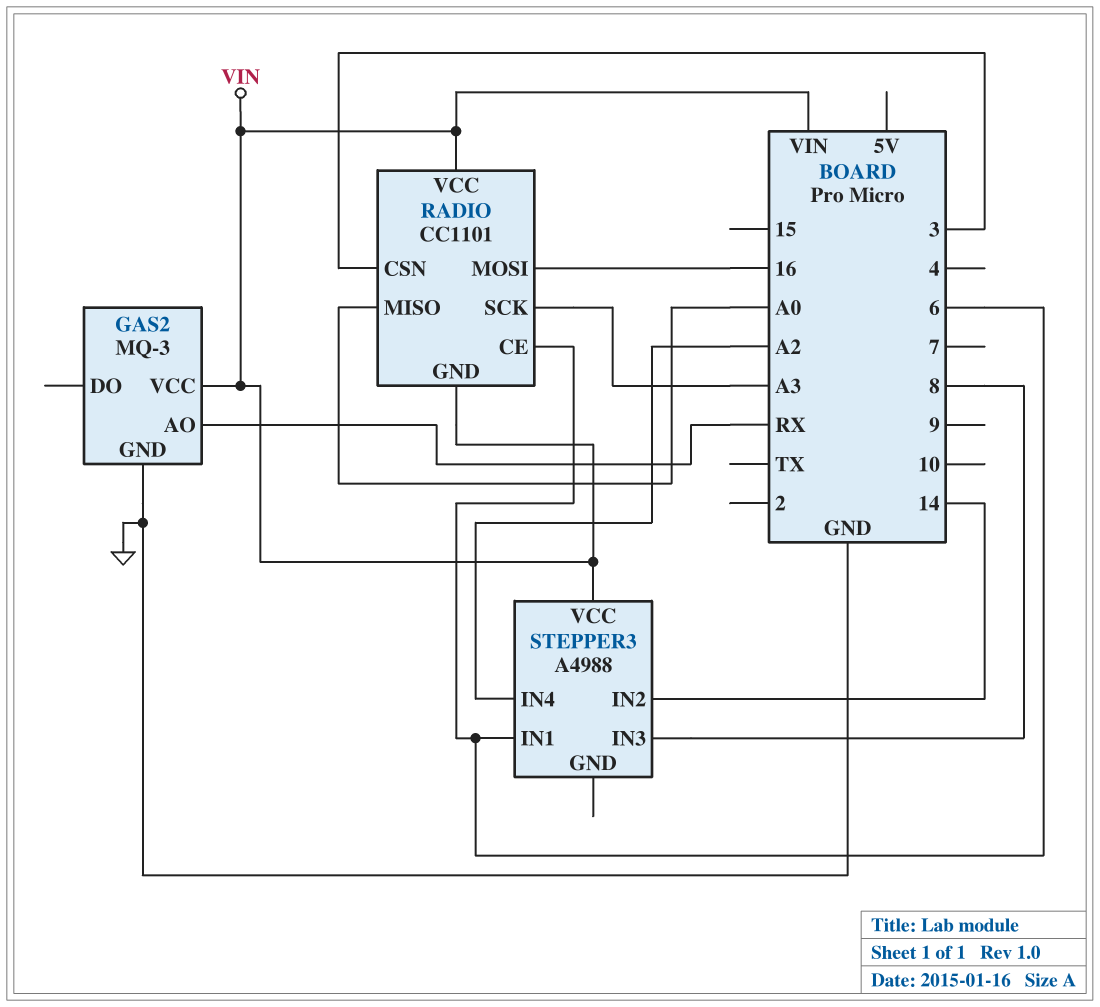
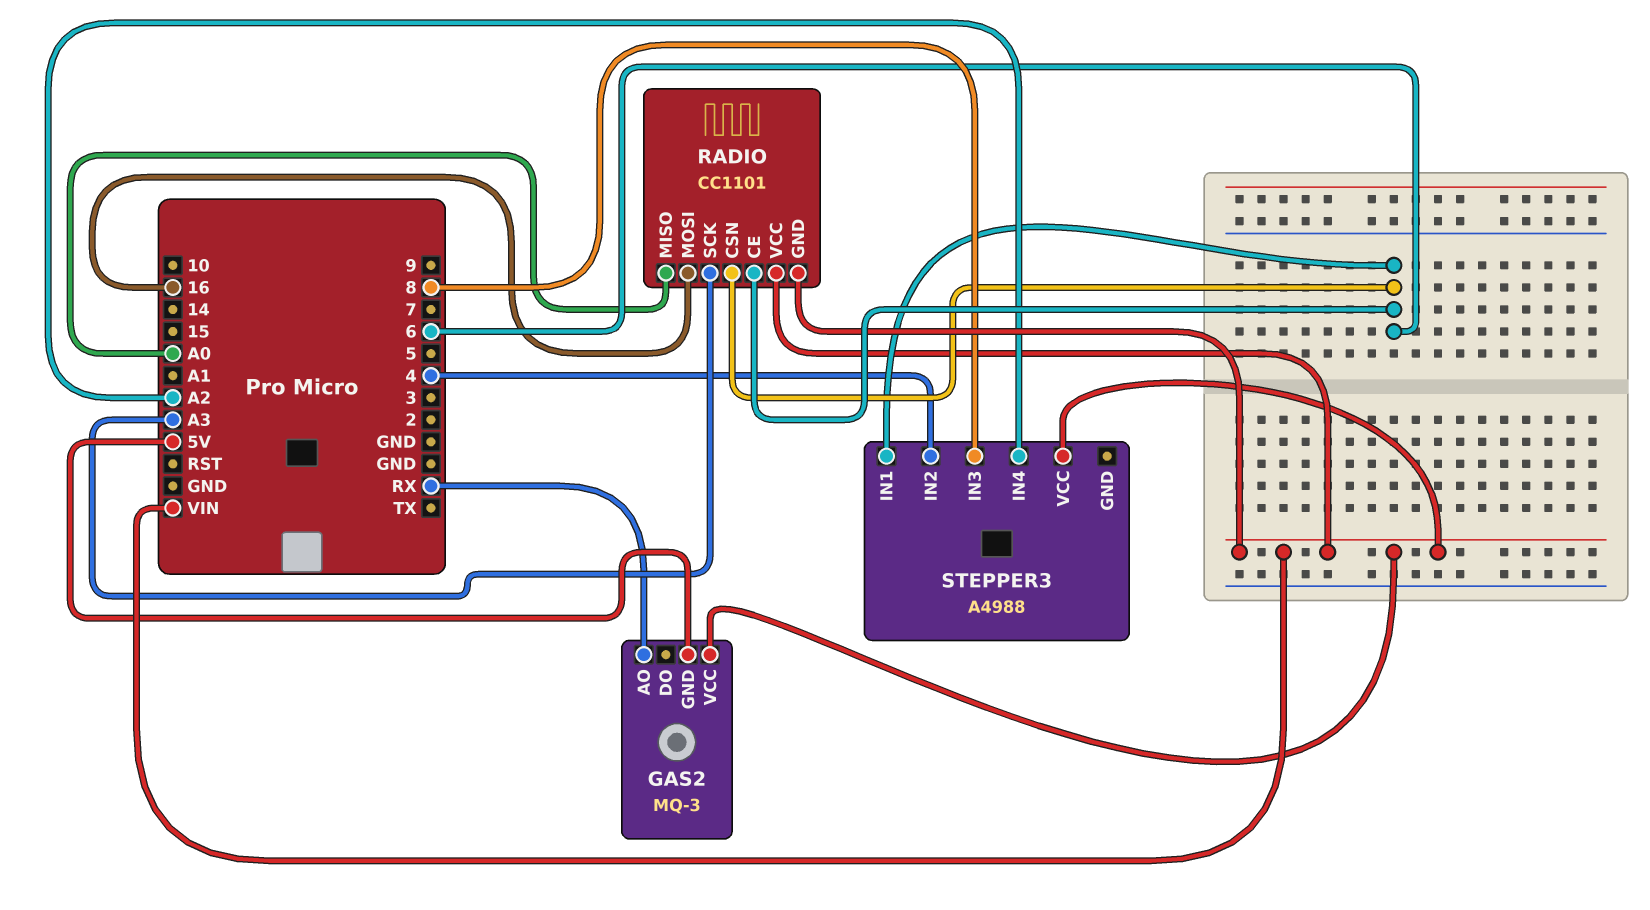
GAS2 pin GND: GND -> 5V
RADIO pin CSN: 3 -> 6
STEPPER3 pin IN2: 14 -> 4

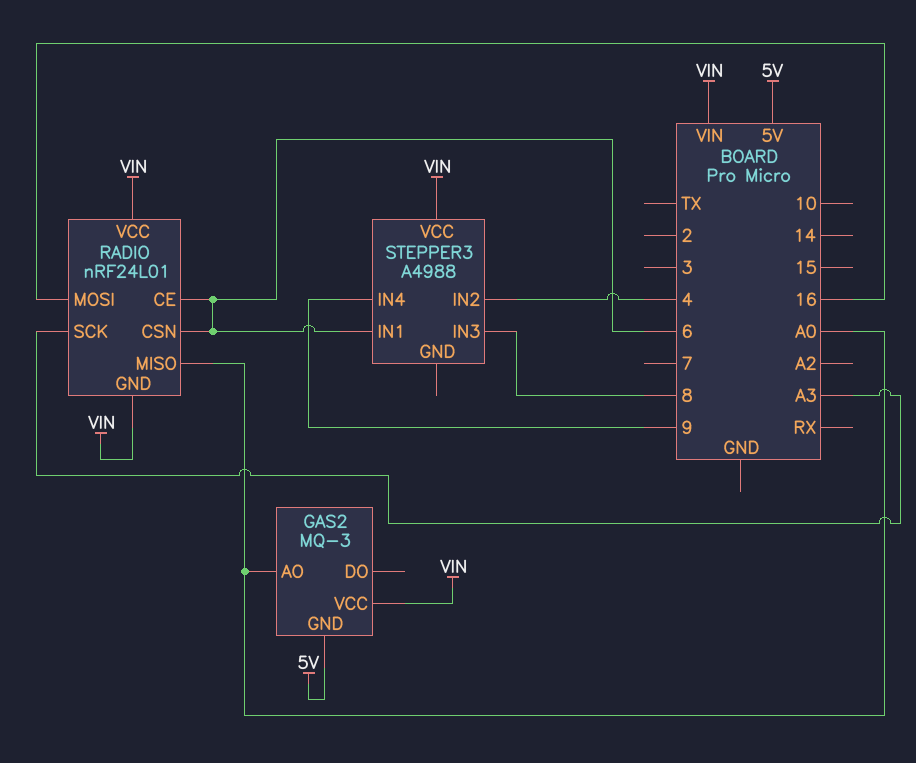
GAS2 pin AO: RX -> A0
RADIO: CC1101 -> nRF24L01
STEPPER3 pin IN4: A2 -> 9

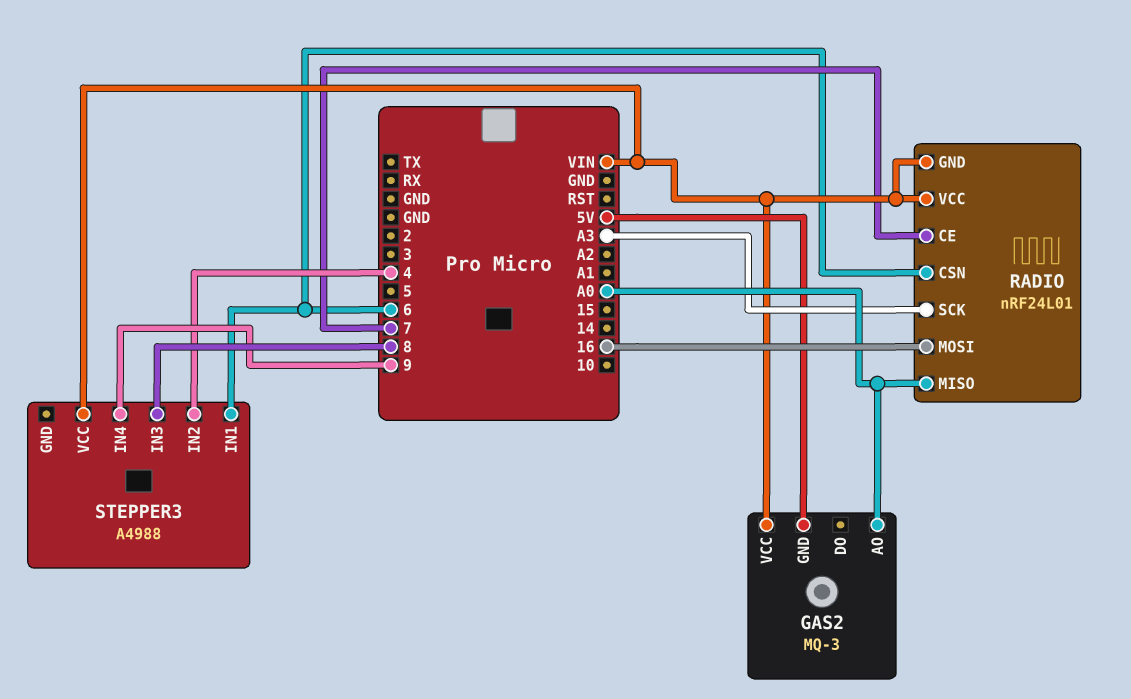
RADIO pin CE: 6 -> 7

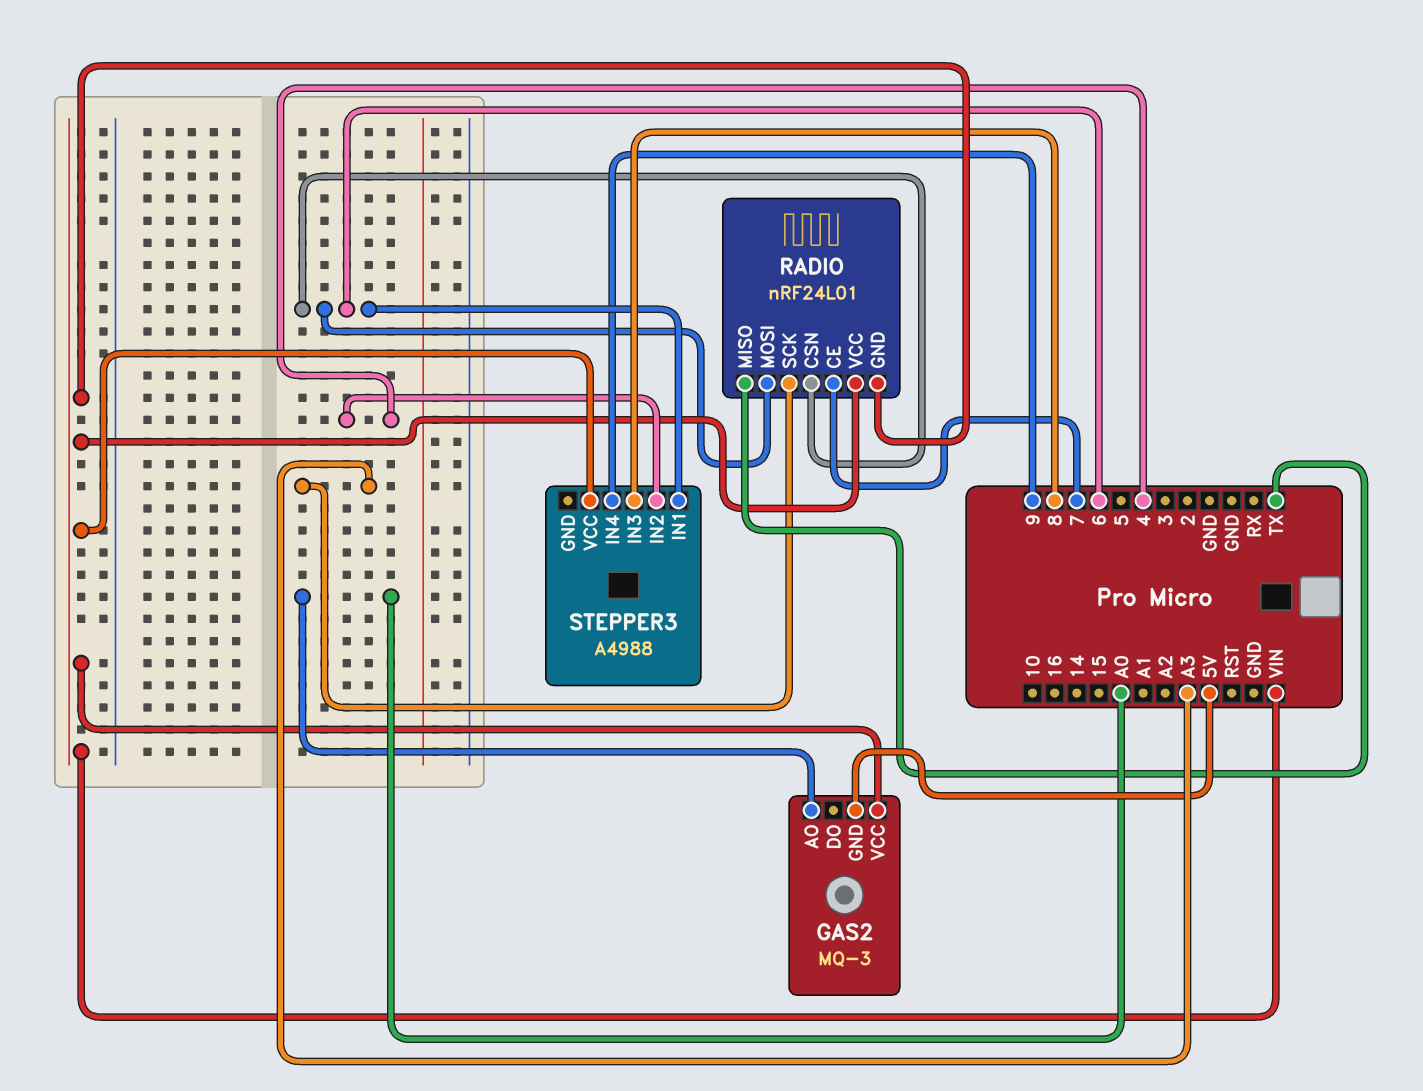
RADIO pin MISO: A0 -> TX
RADIO pin MOSI: 16 -> 6

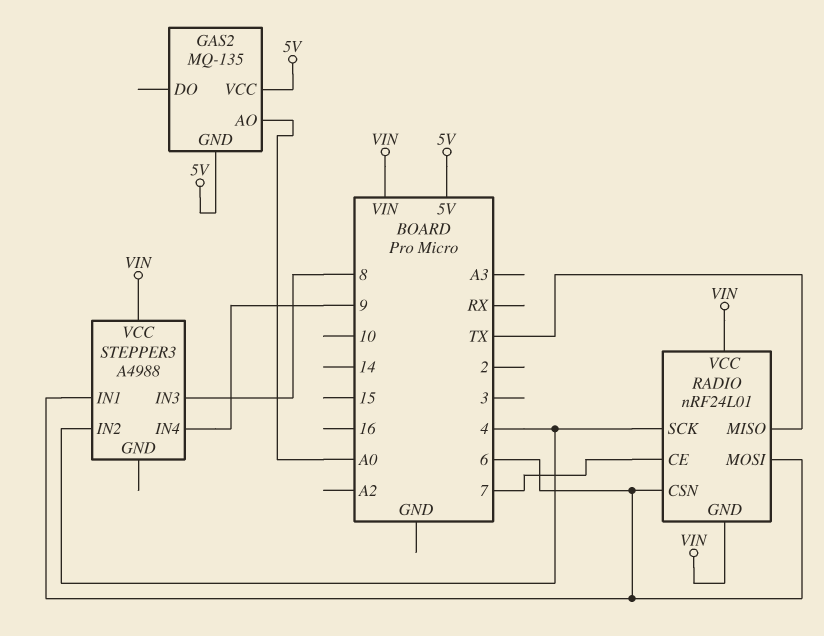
GAS2: MQ-3 -> MQ-135
GAS2 pin VCC: VIN -> 5V
RADIO pin SCK: A3 -> 4

